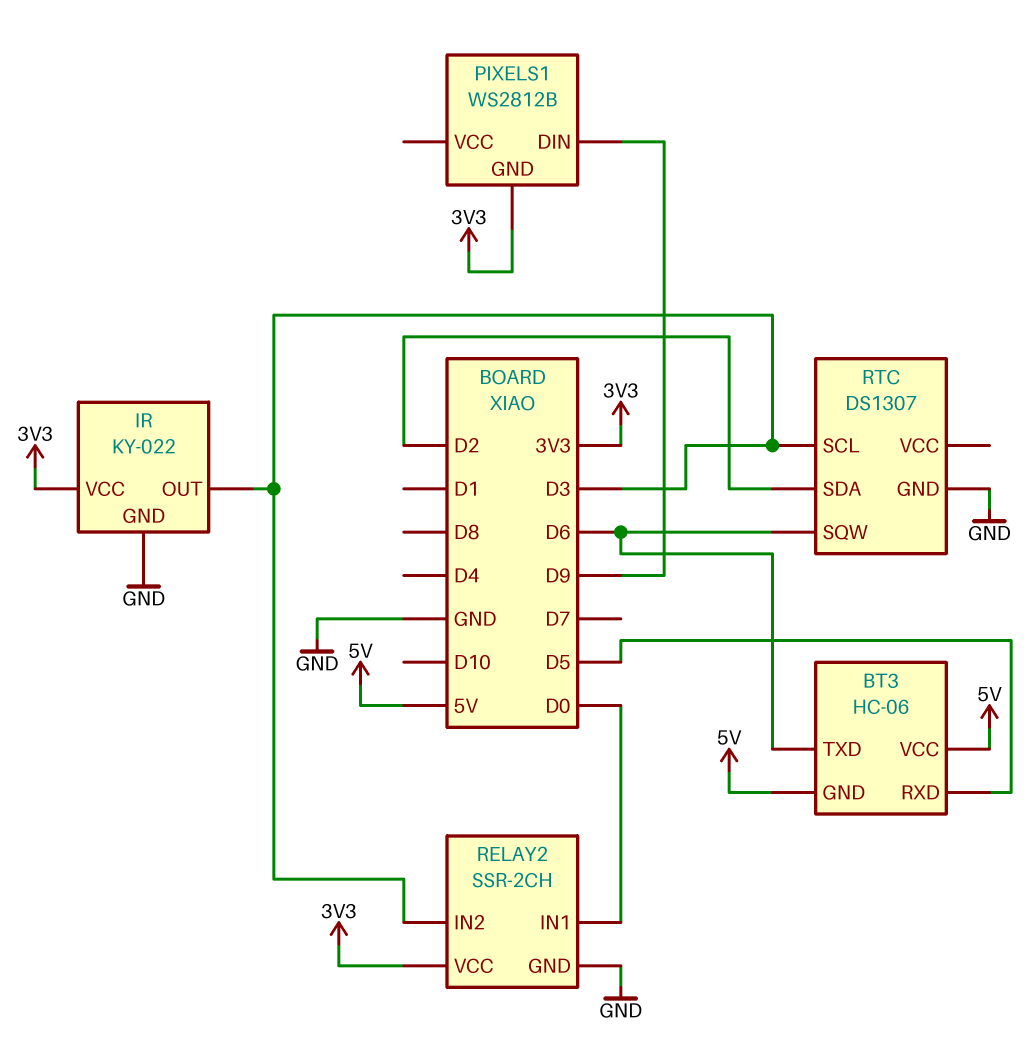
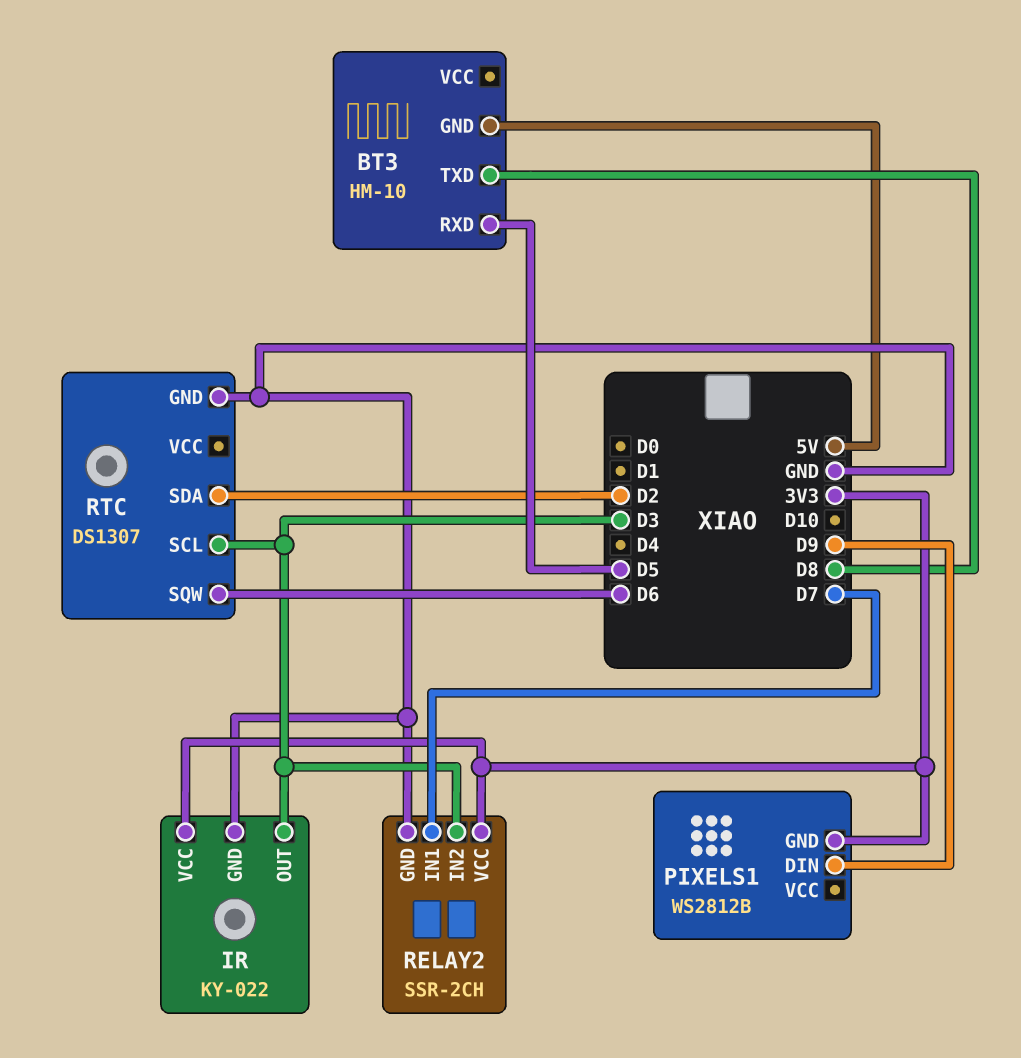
BT3: HC-06 -> HM-10
BT3 pin TXD: D6 -> D8
BT3 pin VCC: 5V -> none
RELAY2 pin IN1: D0 -> D7

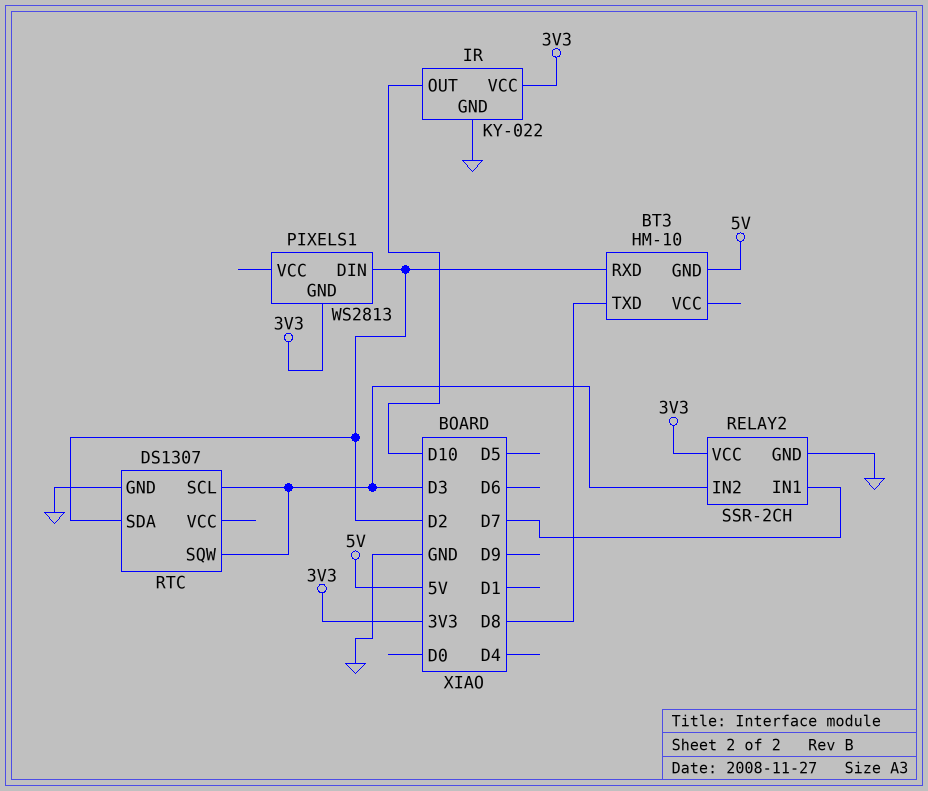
BT3 pin RXD: D5 -> D2
IR pin OUT: D3 -> D10
PIXELS1: WS2812B -> WS2813
PIXELS1 pin DIN: D9 -> D2
RTC pin SQW: D6 -> D3

